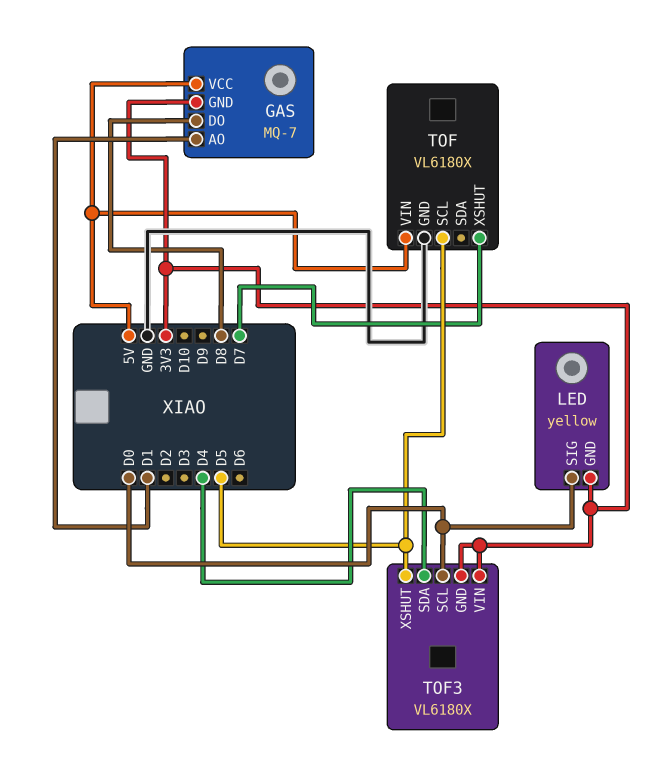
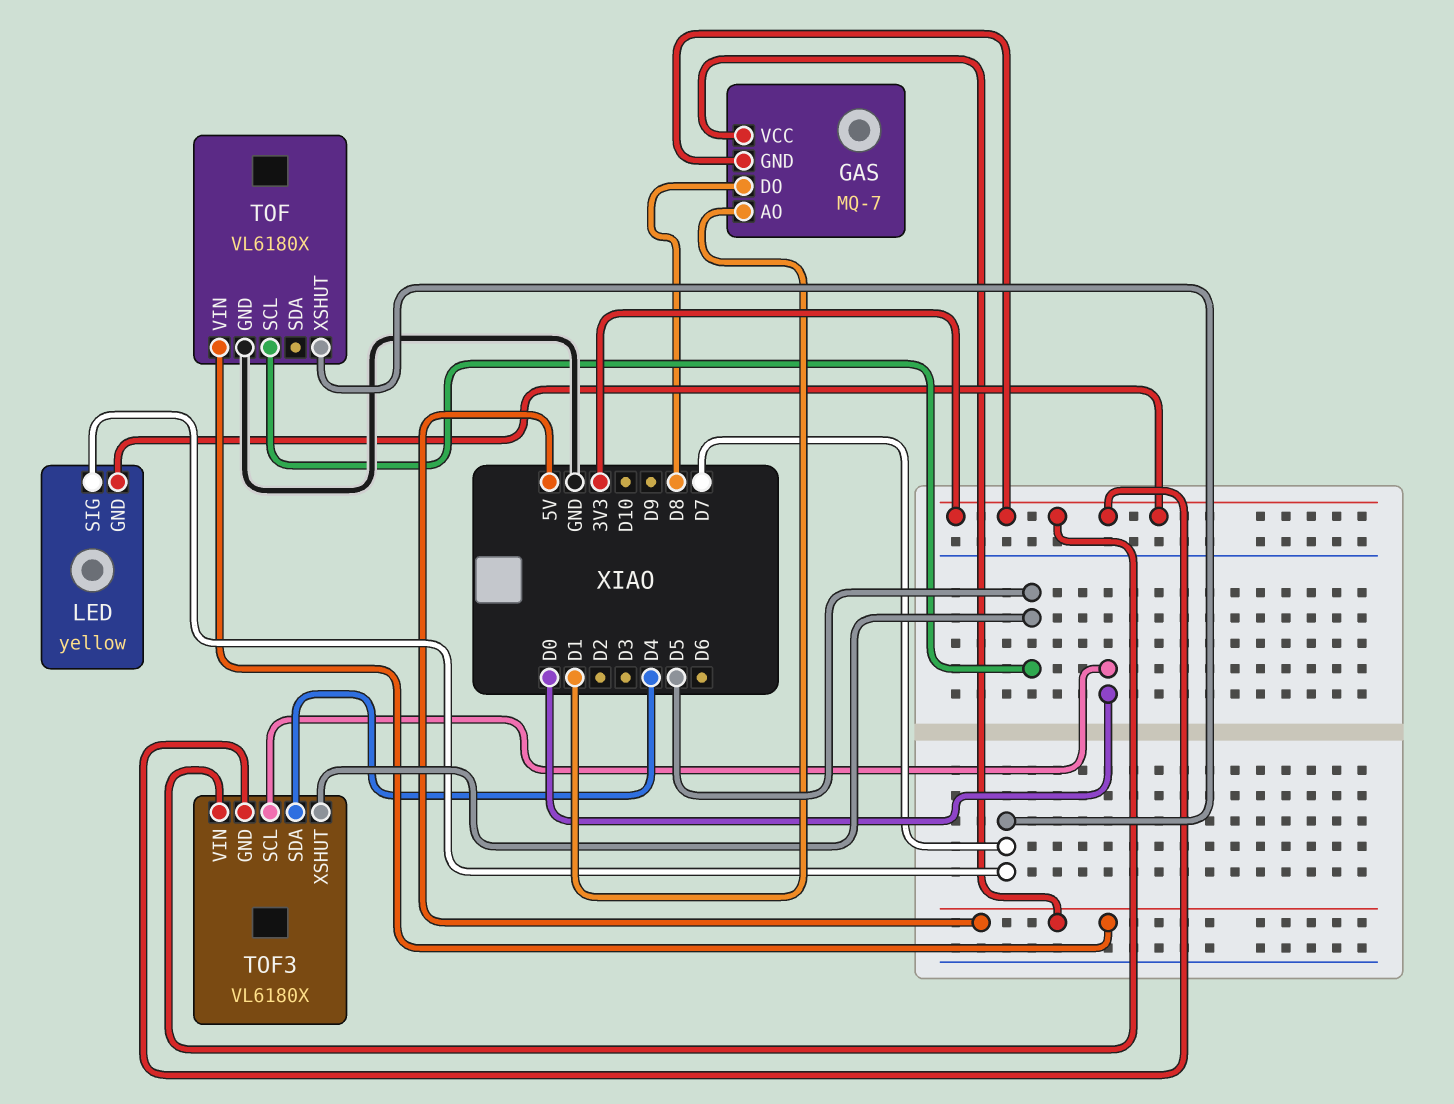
LED pin SIG: D0 -> D7

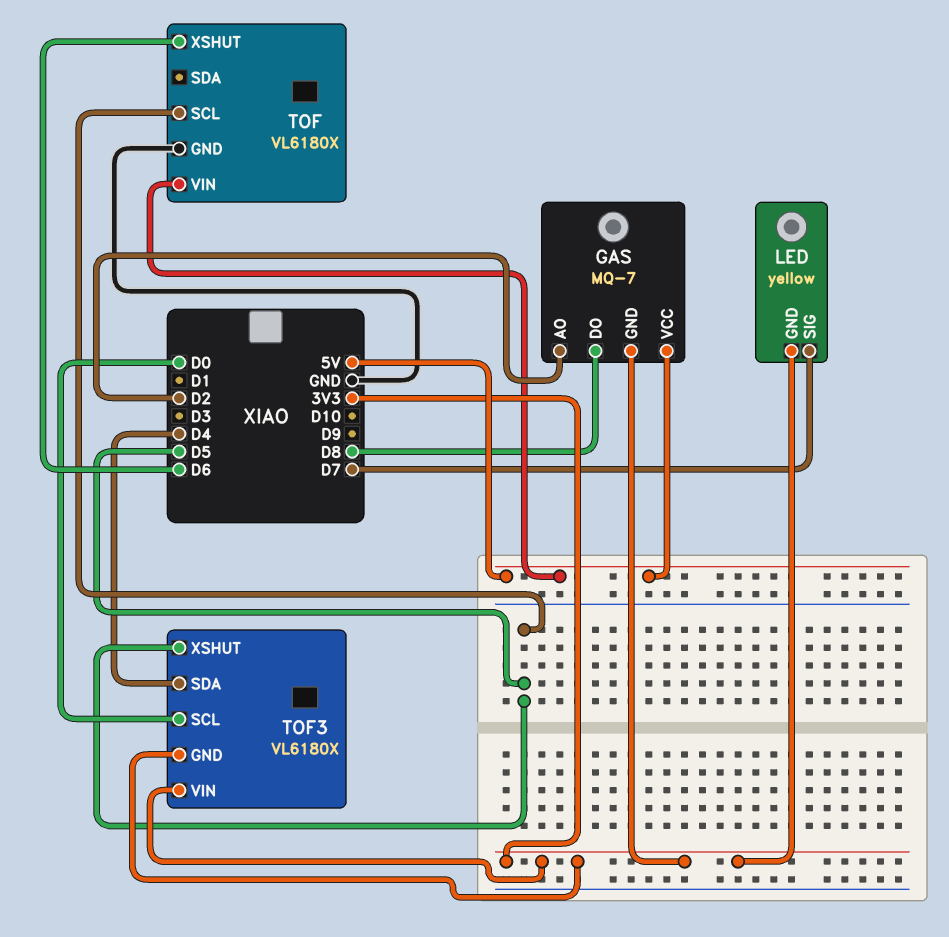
GAS pin AO: D1 -> D2
TOF pin XSHUT: D7 -> D6

